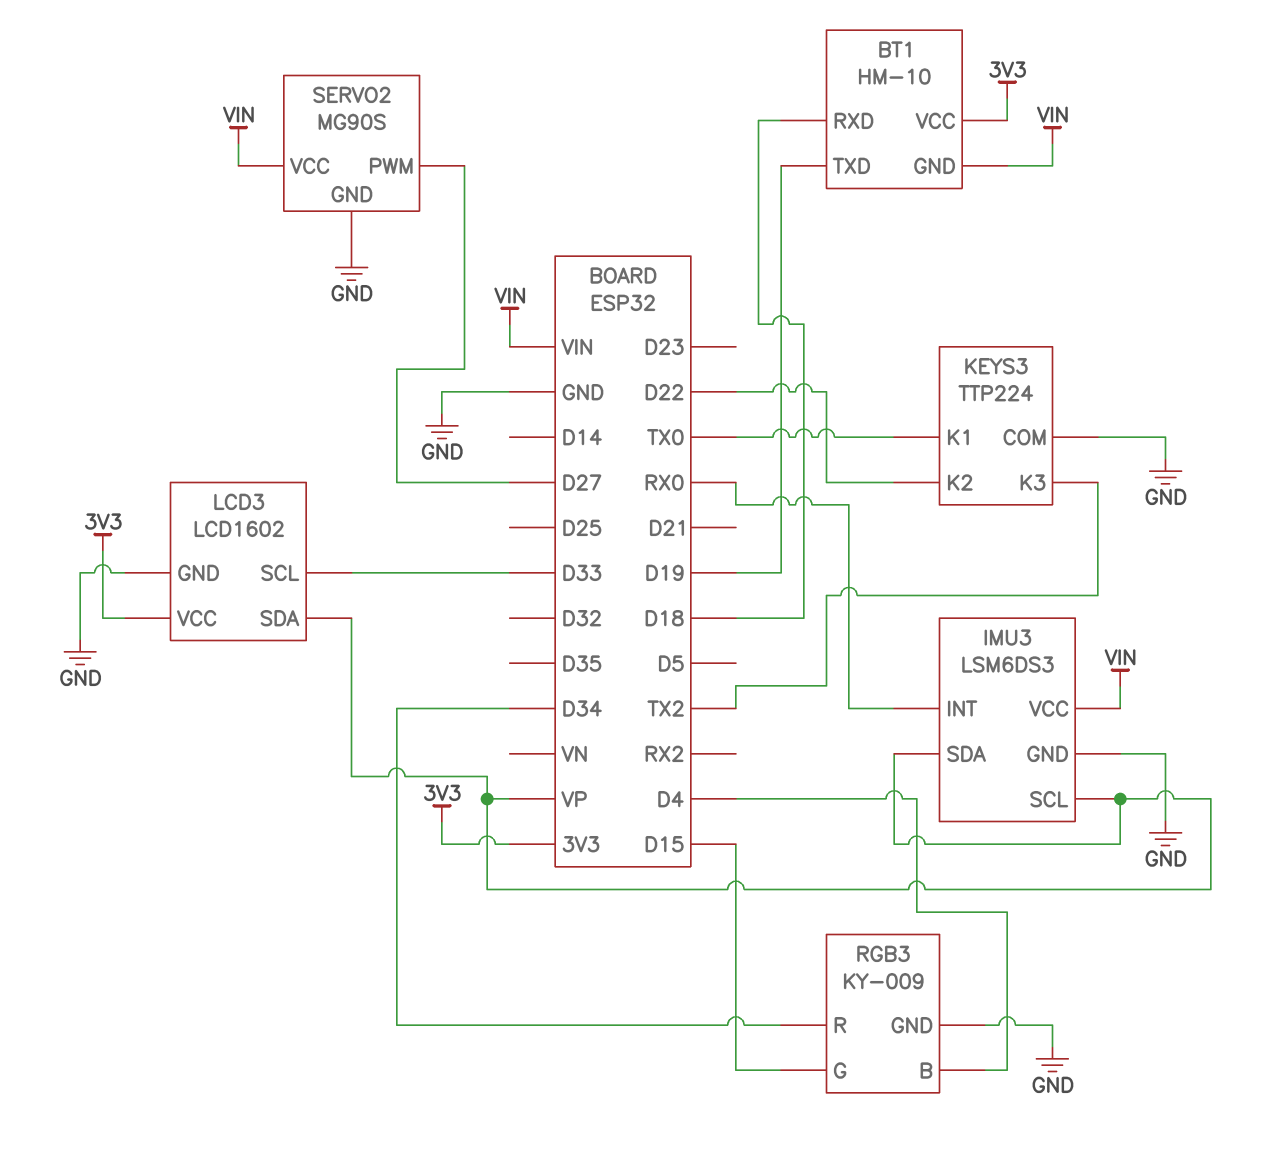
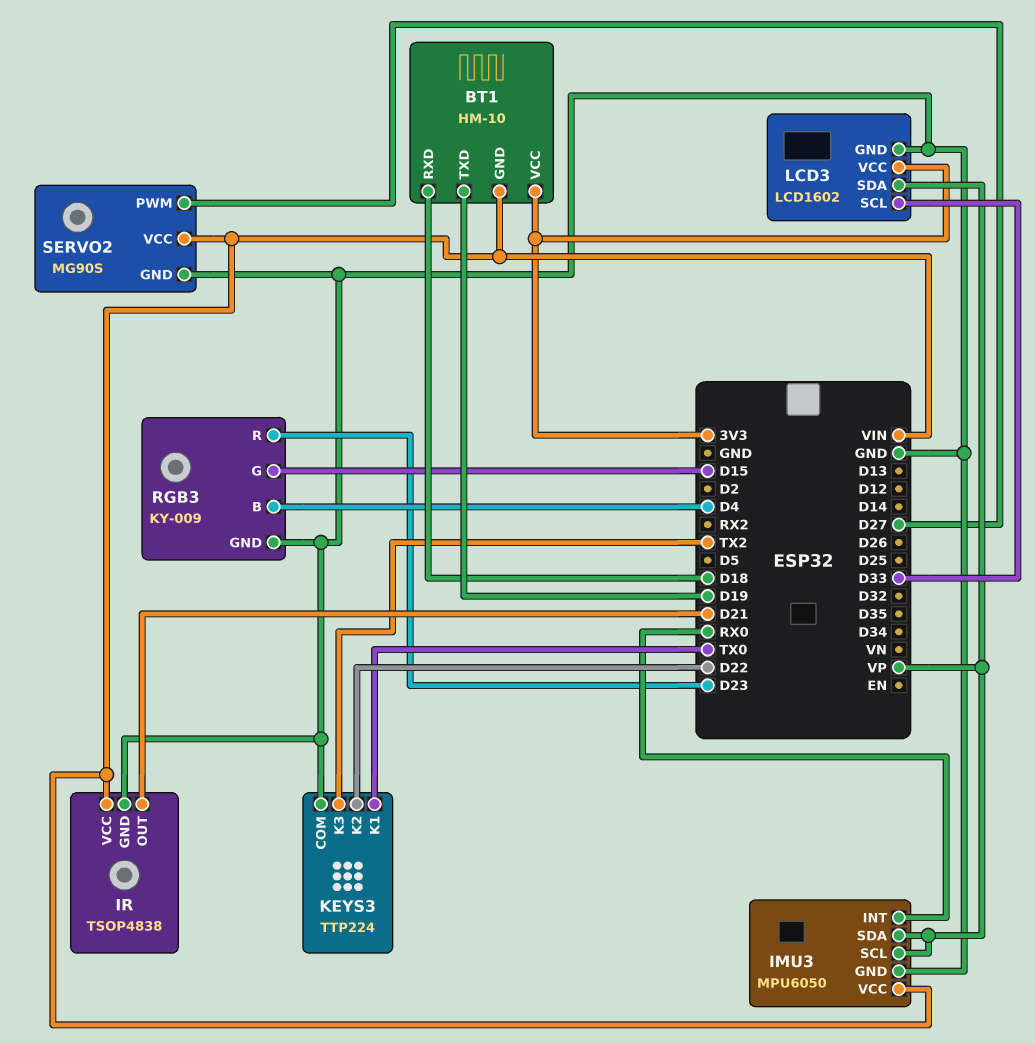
IMU3: LSM6DS3 -> MPU6050
IR: none -> TSOP4838
IR pin GND: none -> GND
IR pin OUT: none -> D21
IR pin VCC: none -> VIN
RGB3 pin R: D34 -> D23

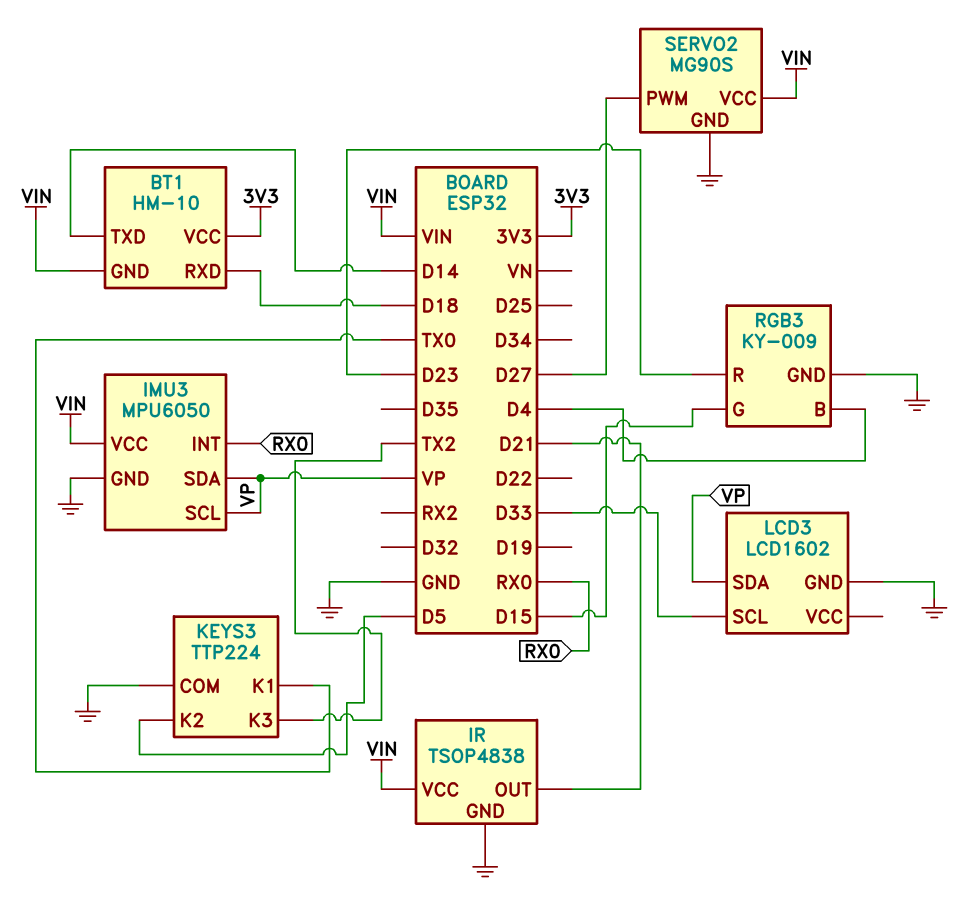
BT1 pin TXD: D19 -> D14
KEYS3 pin K2: D22 -> D5
LCD3 pin VCC: 3V3 -> none

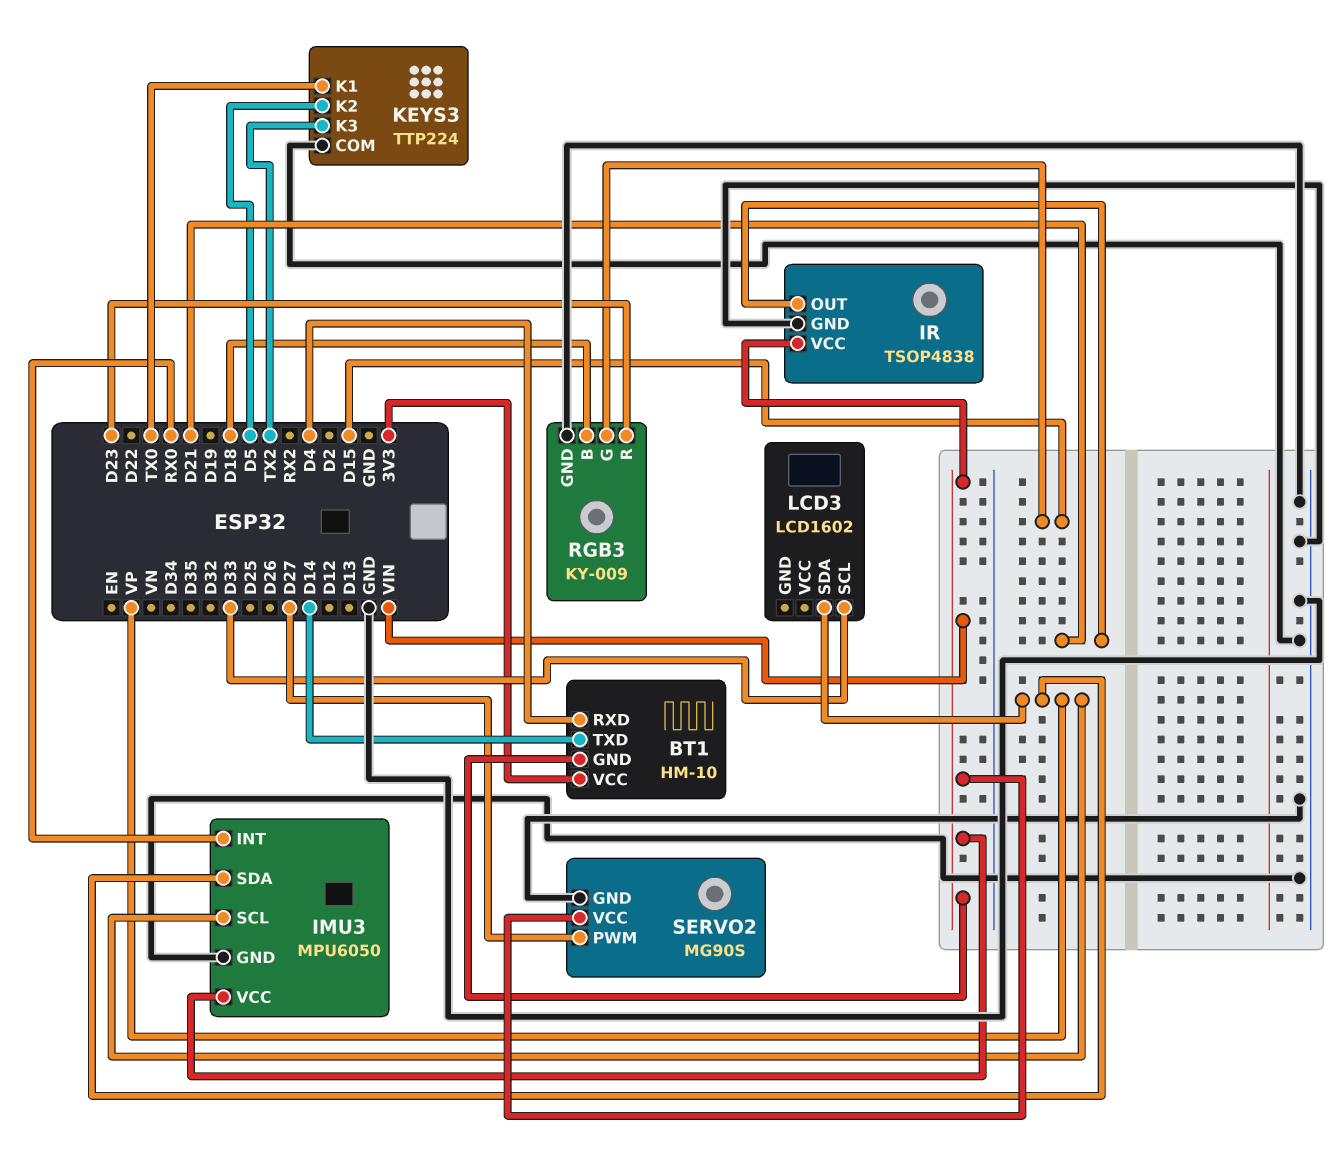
BT1 pin RXD: D18 -> D4
LCD3 pin GND: GND -> none
RGB3 pin B: D4 -> D18

